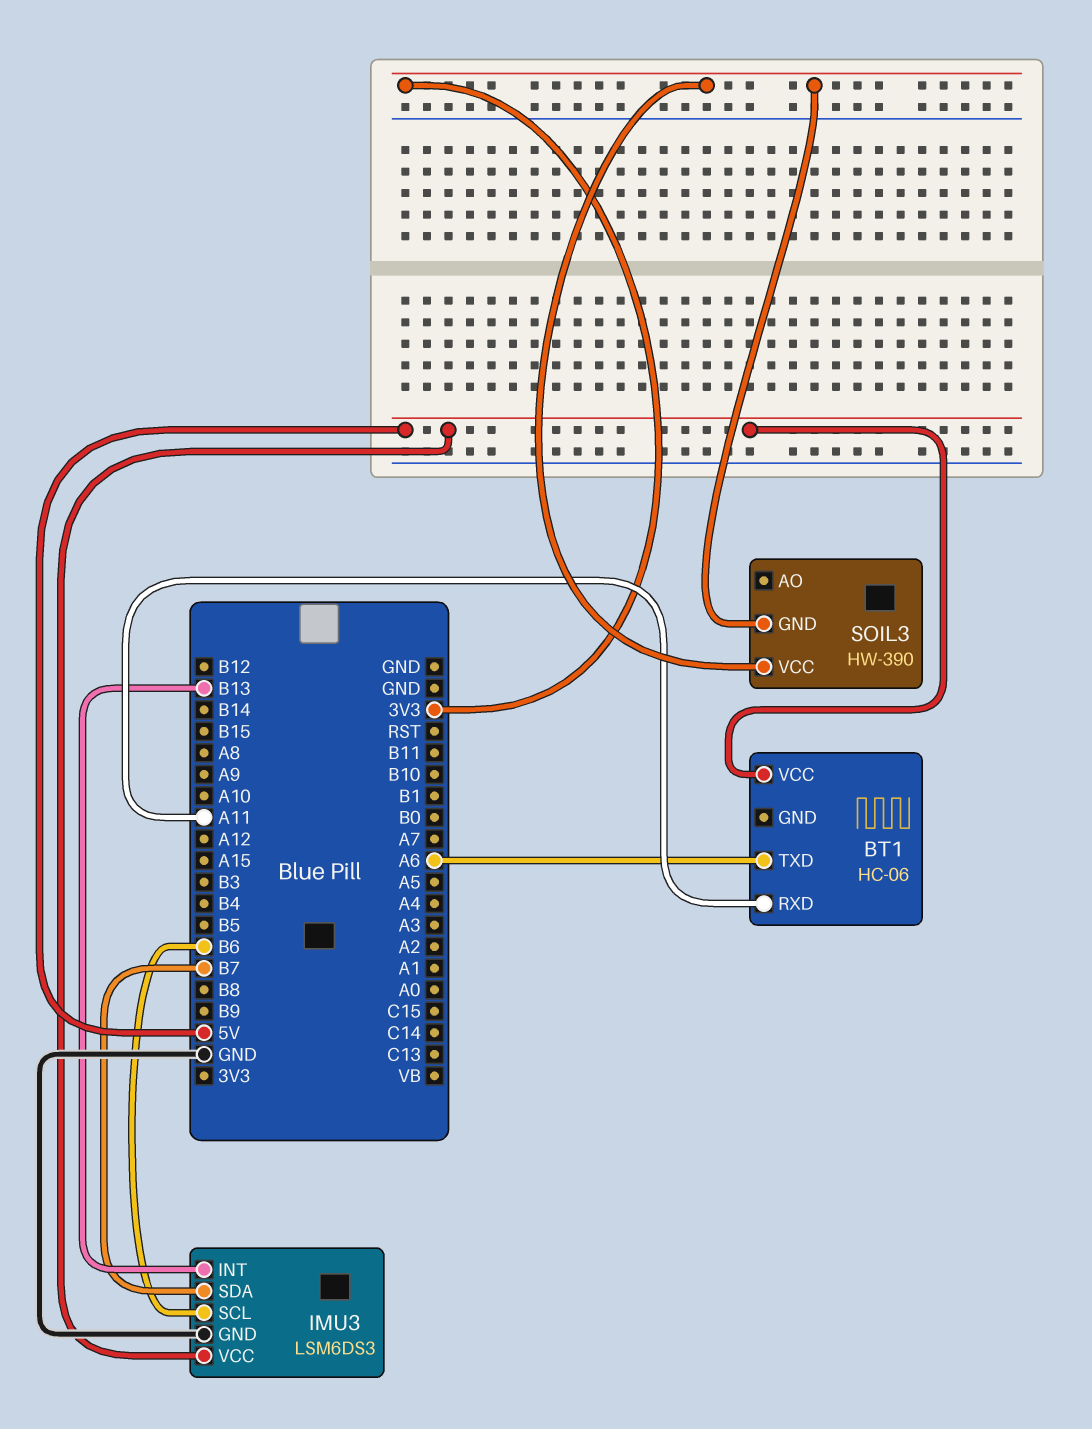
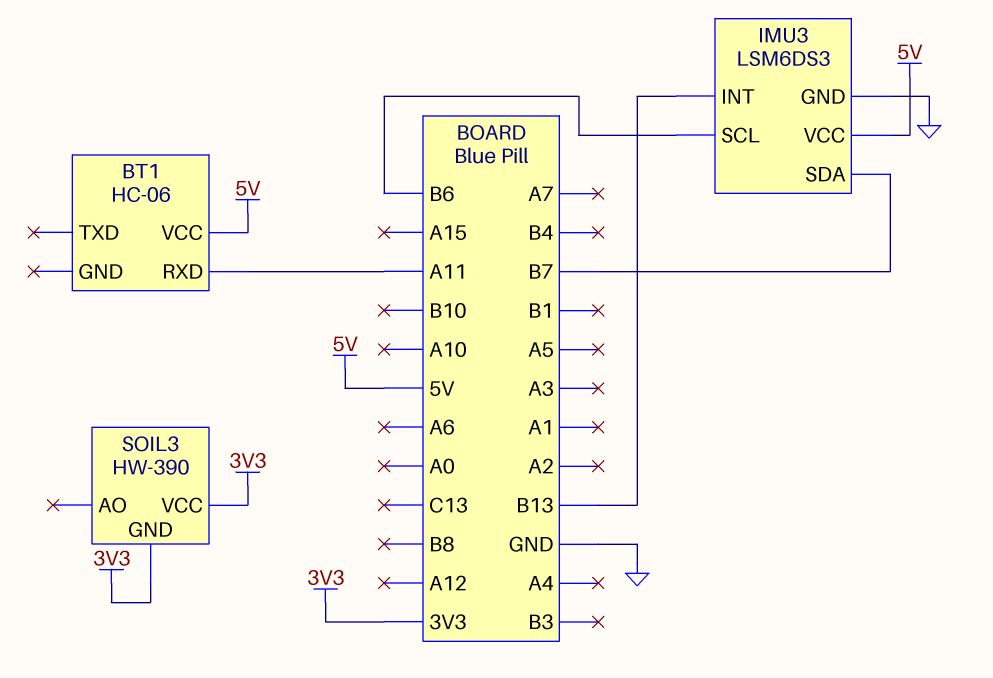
BT1 pin TXD: A6 -> none

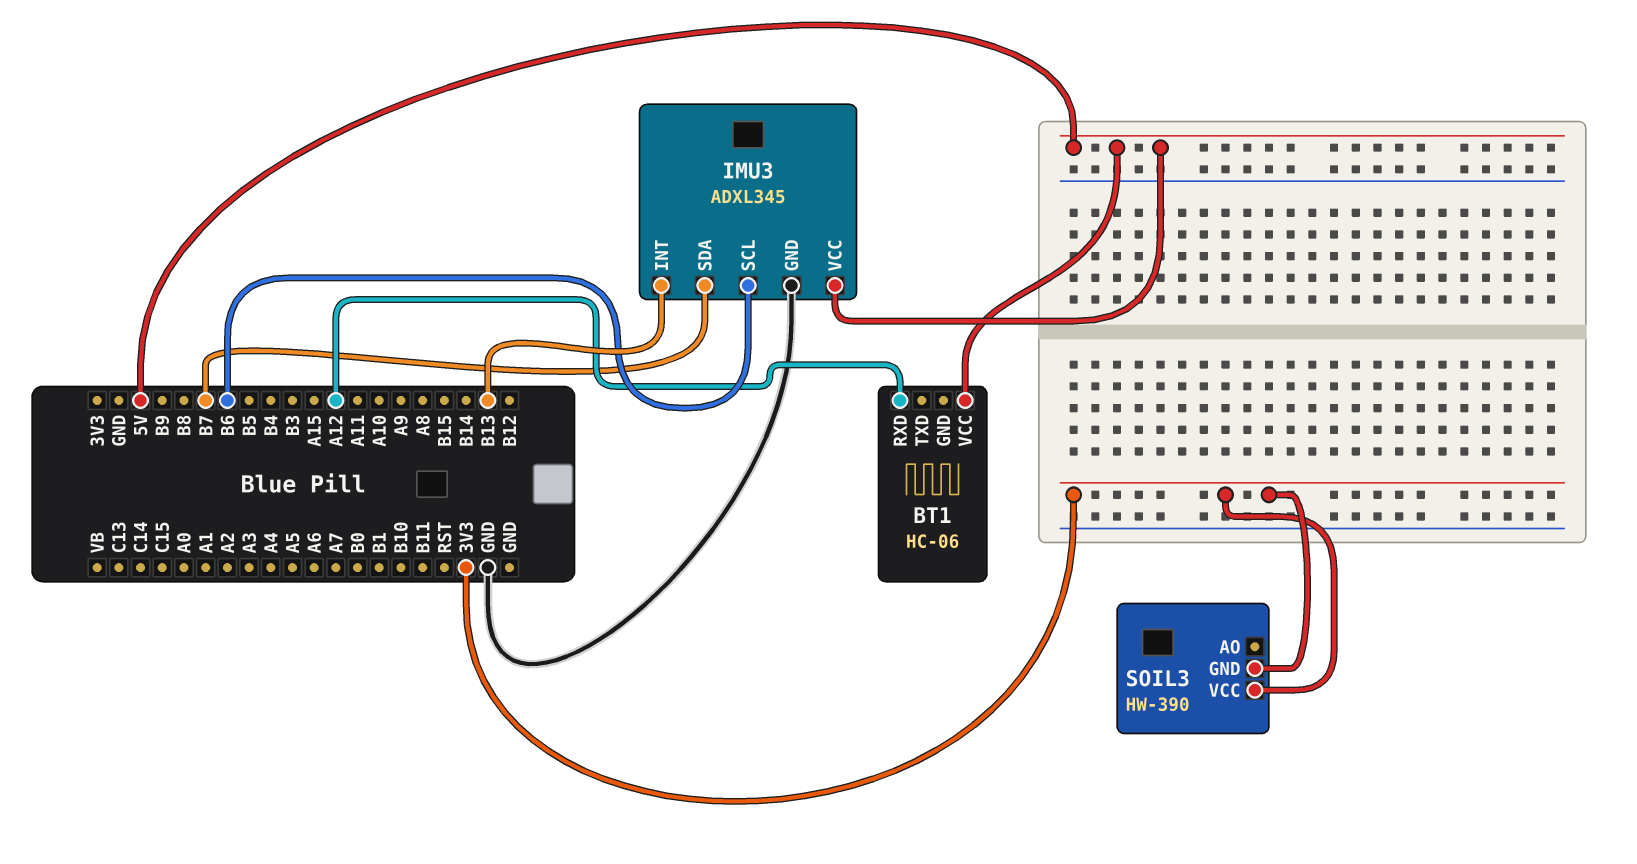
BT1 pin RXD: A11 -> A12
IMU3: LSM6DS3 -> ADXL345

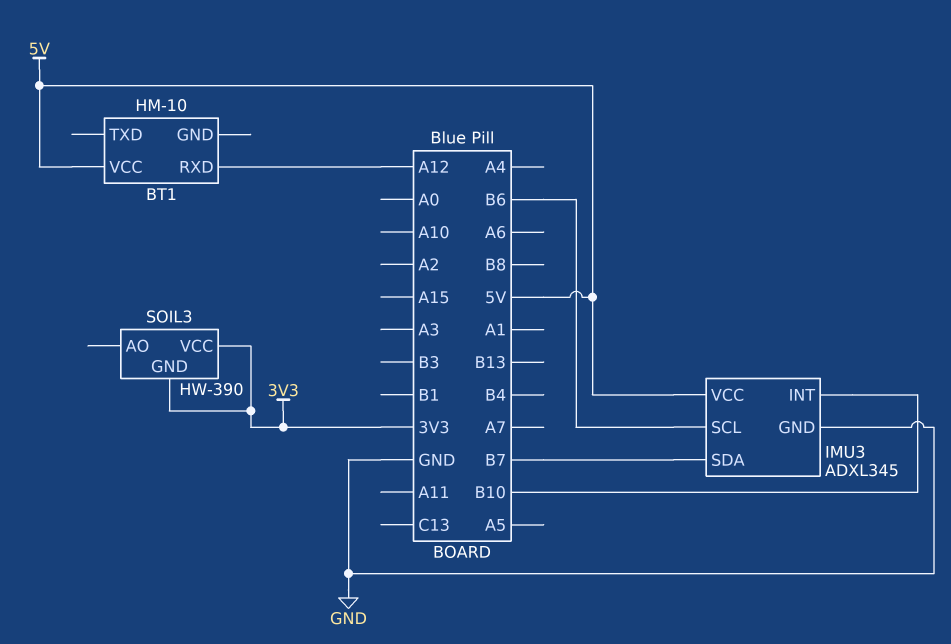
BT1: HC-06 -> HM-10
IMU3 pin INT: B13 -> B10

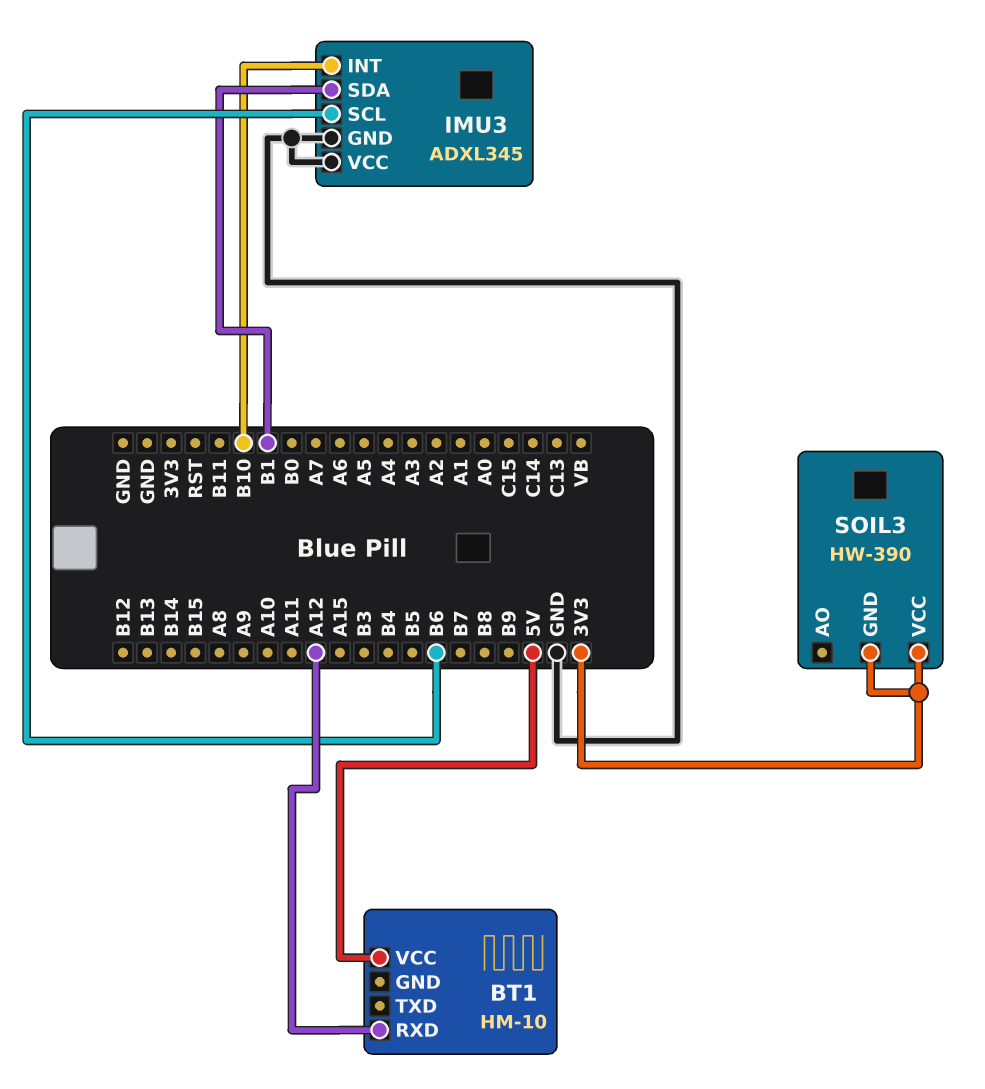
IMU3 pin SDA: B7 -> B1
IMU3 pin VCC: 5V -> GND

